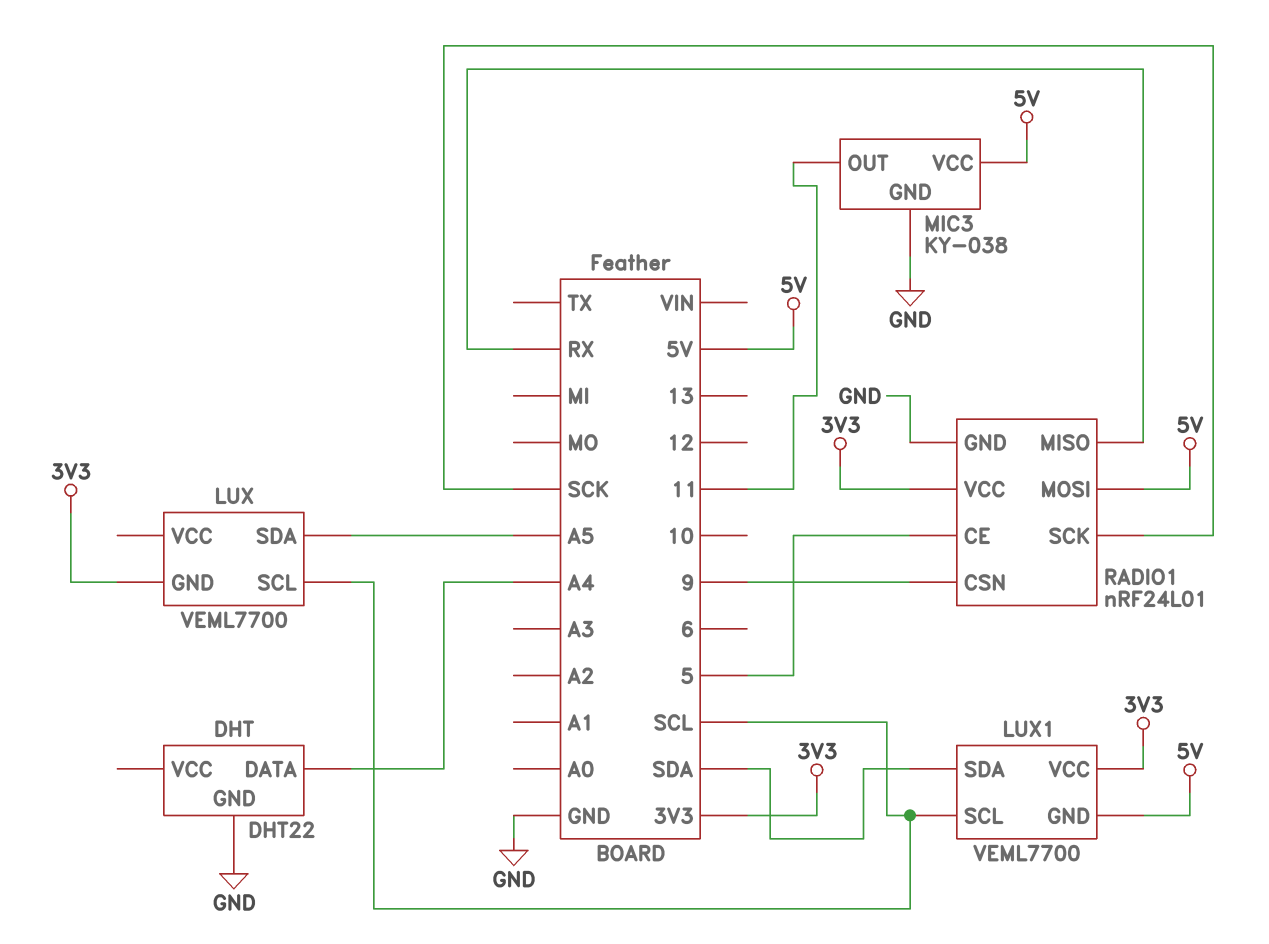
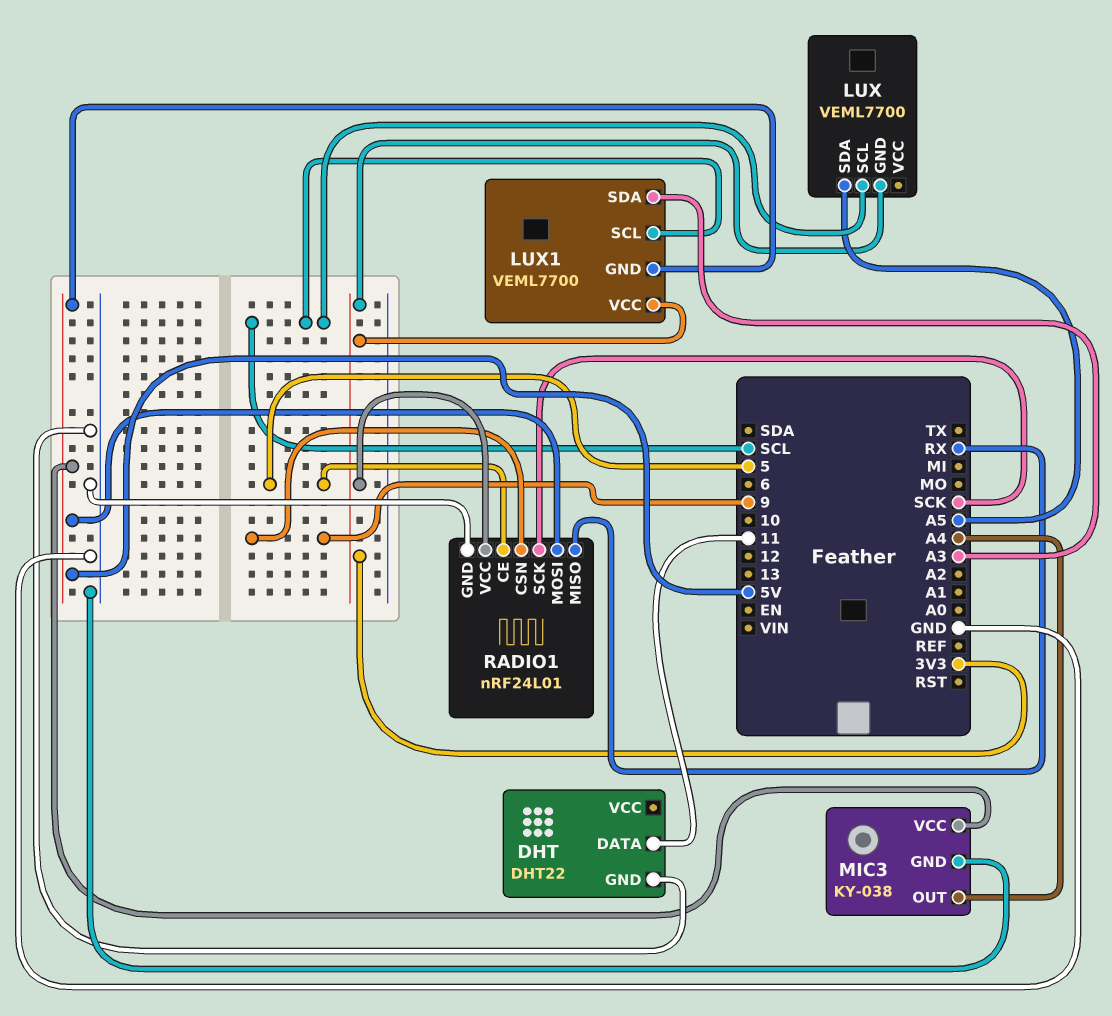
DHT pin DATA: A4 -> 11
LUX1 pin SDA: SDA -> A3
MIC3 pin OUT: 11 -> A4

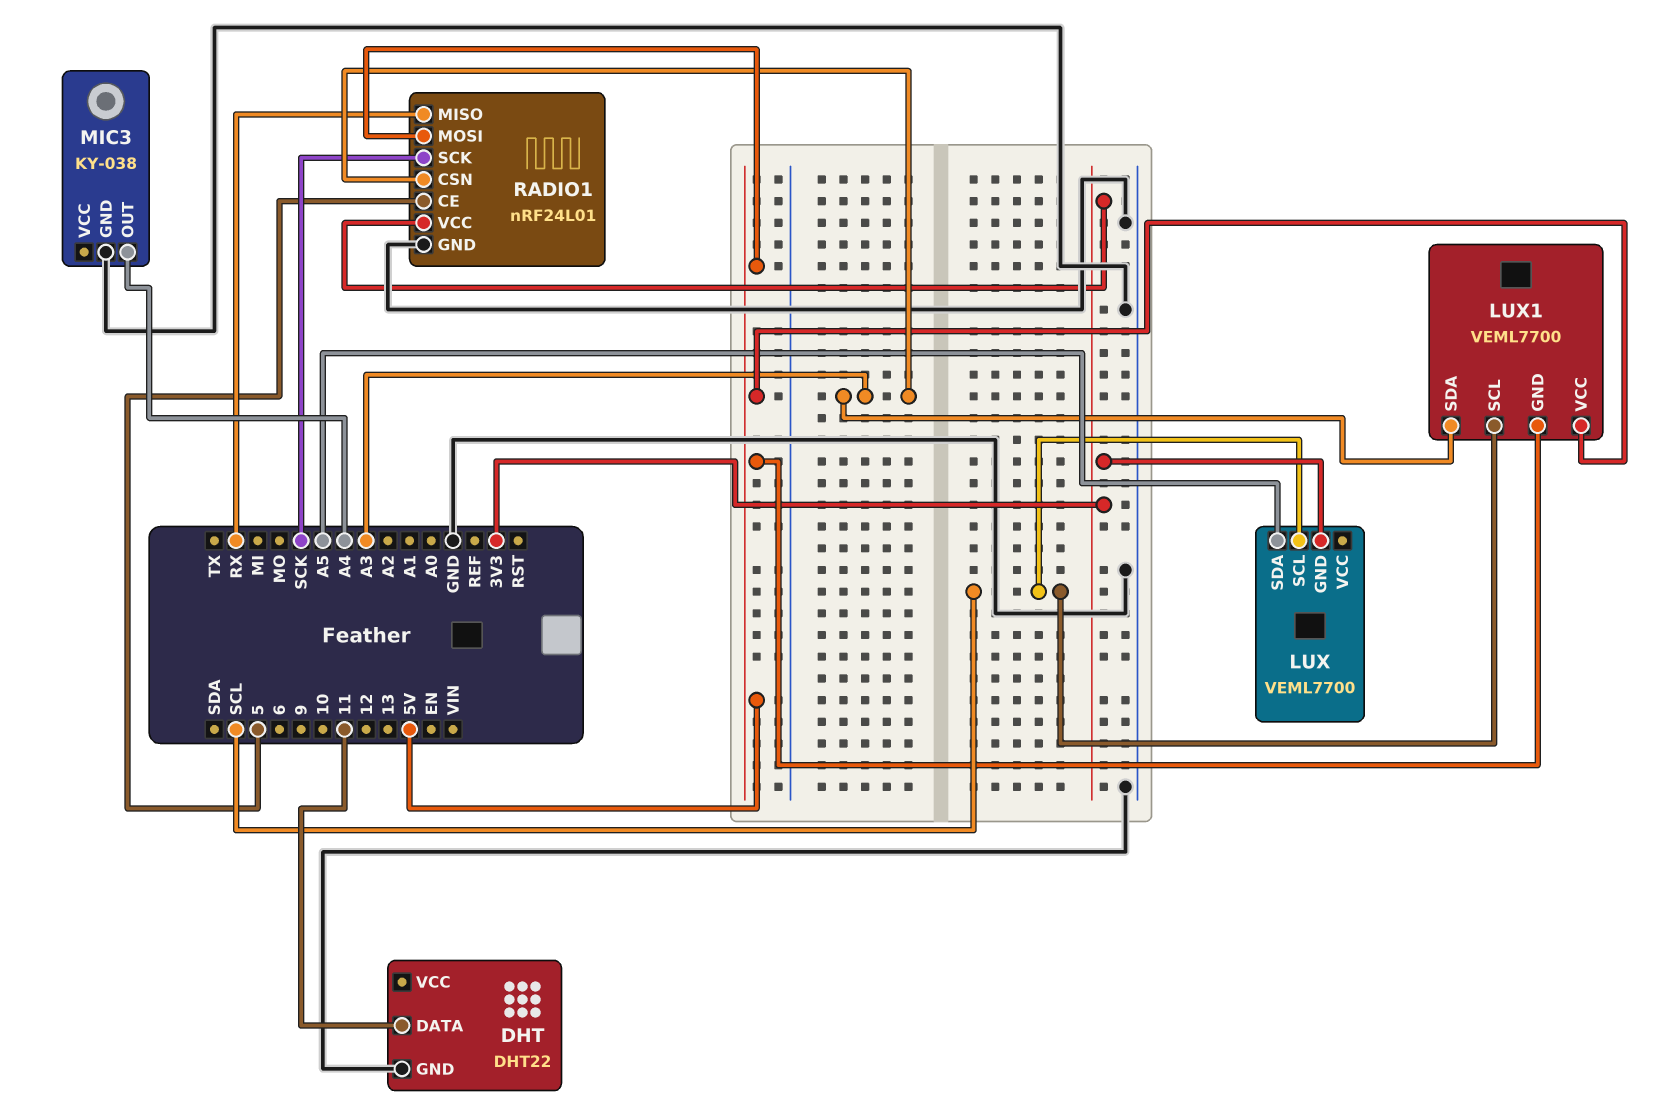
LUX1 pin VCC: 3V3 -> 5V
MIC3 pin VCC: 5V -> none
RADIO1 pin CSN: 9 -> A3

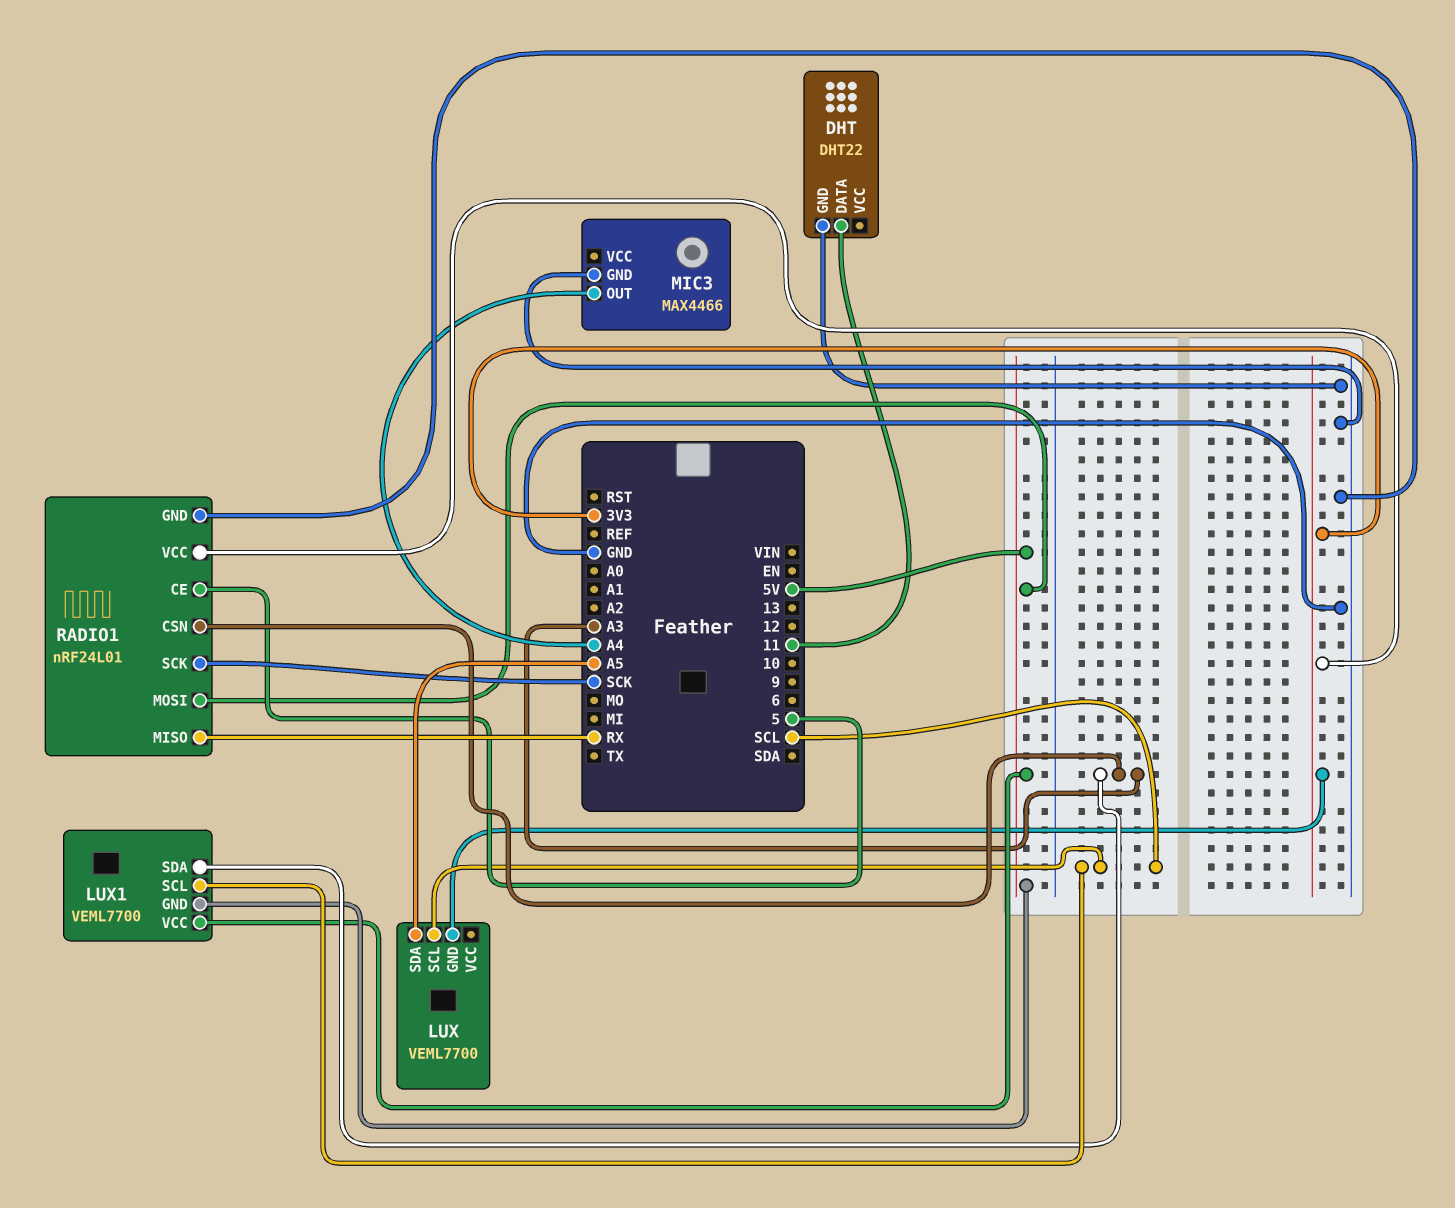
MIC3: KY-038 -> MAX4466

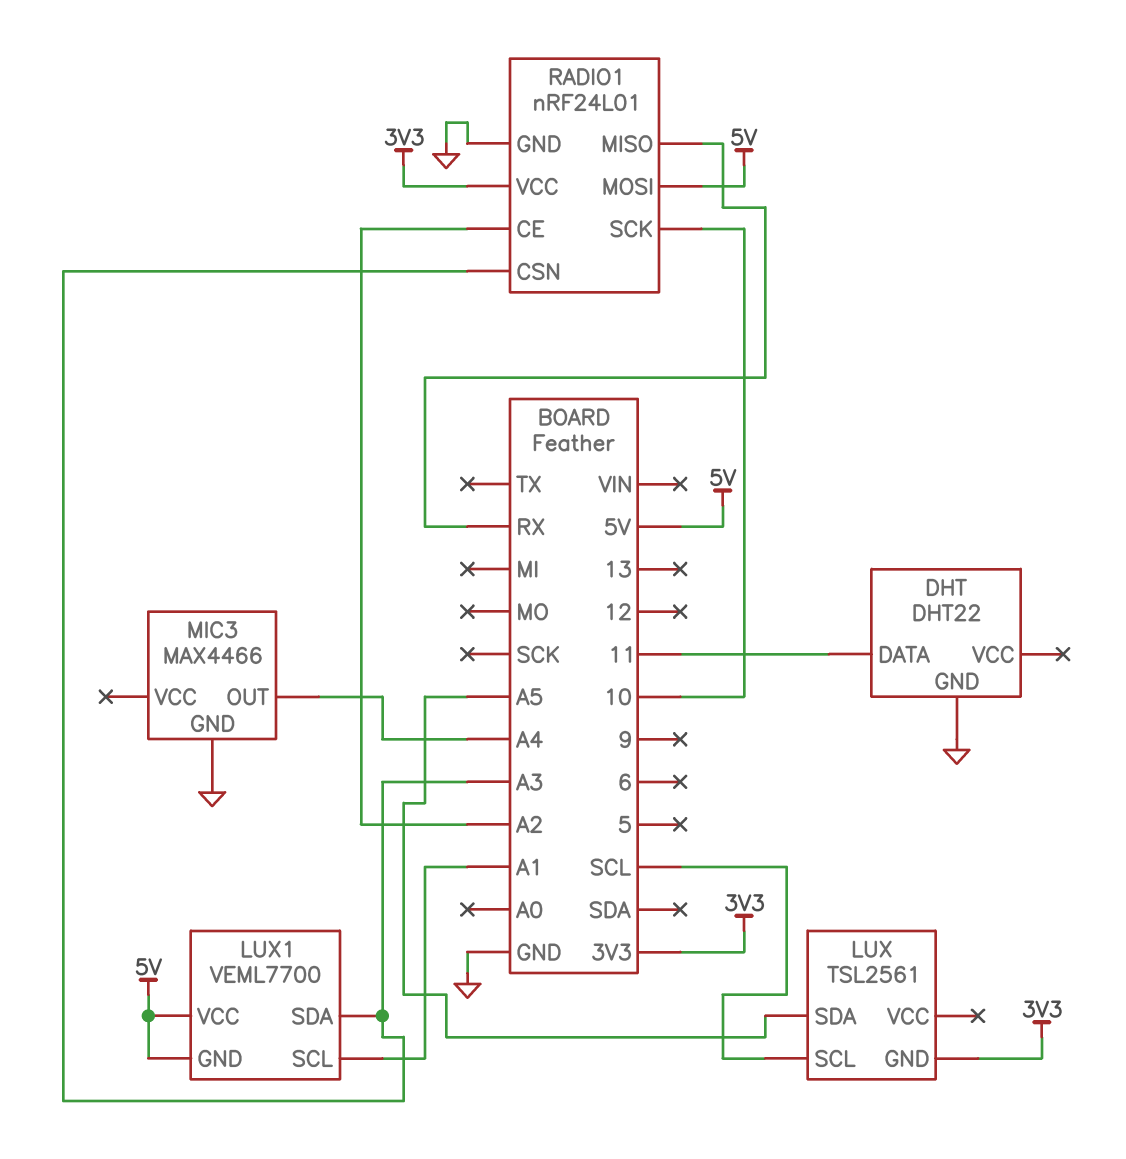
LUX: VEML7700 -> TSL2561
LUX1 pin SCL: SCL -> A1
RADIO1 pin CE: 5 -> A2
RADIO1 pin SCK: SCK -> 10

